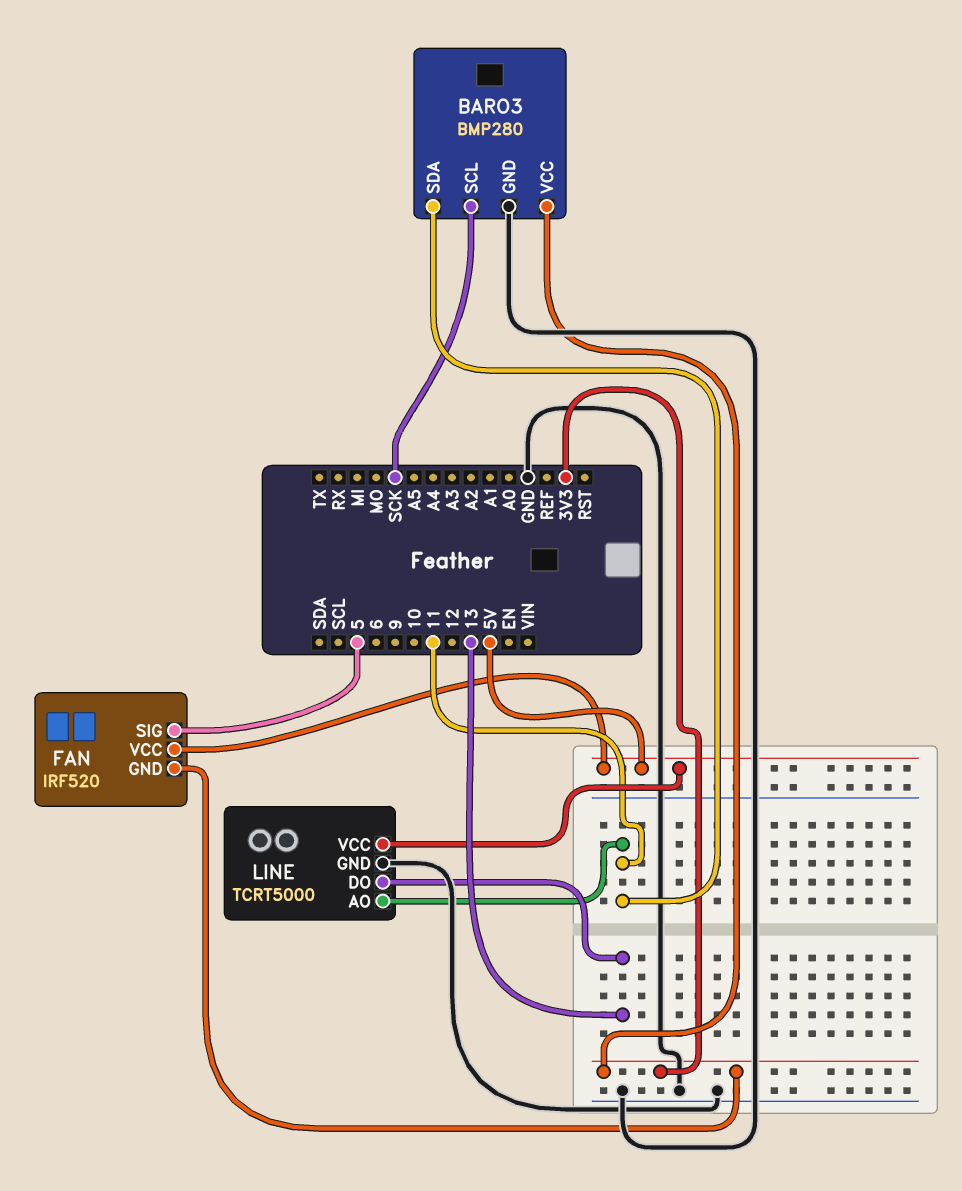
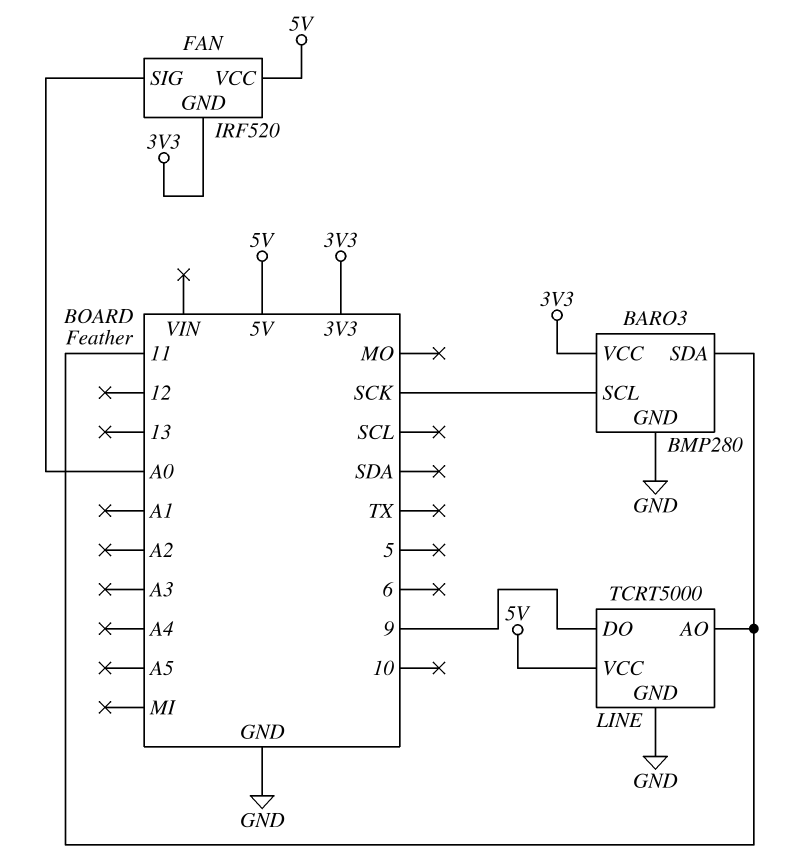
FAN pin SIG: 5 -> A0
LINE pin DO: 13 -> 9

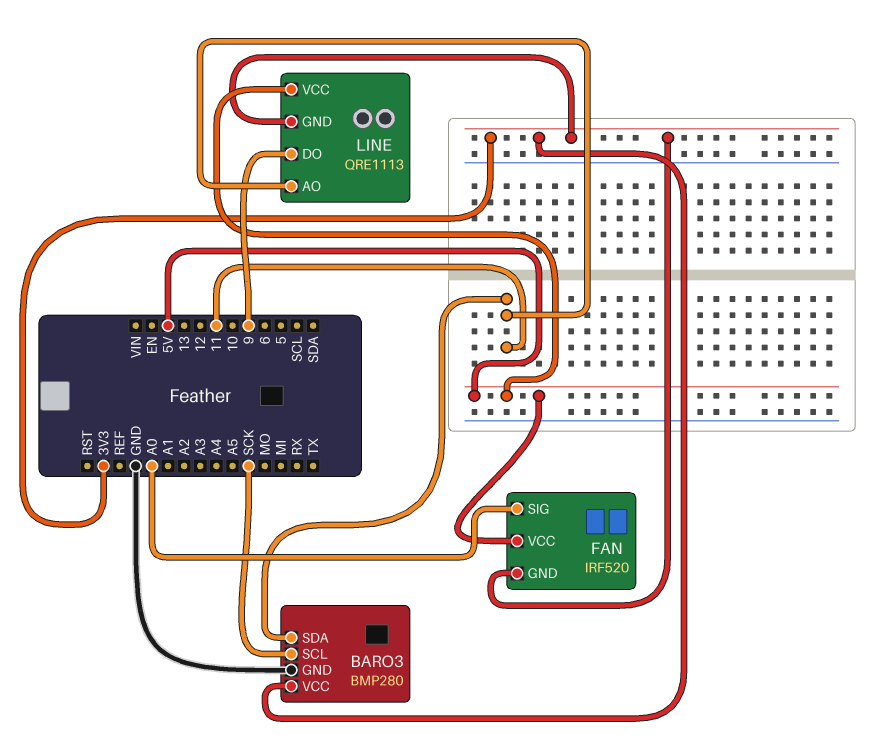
LINE: TCRT5000 -> QRE1113
LINE pin GND: GND -> 3V3

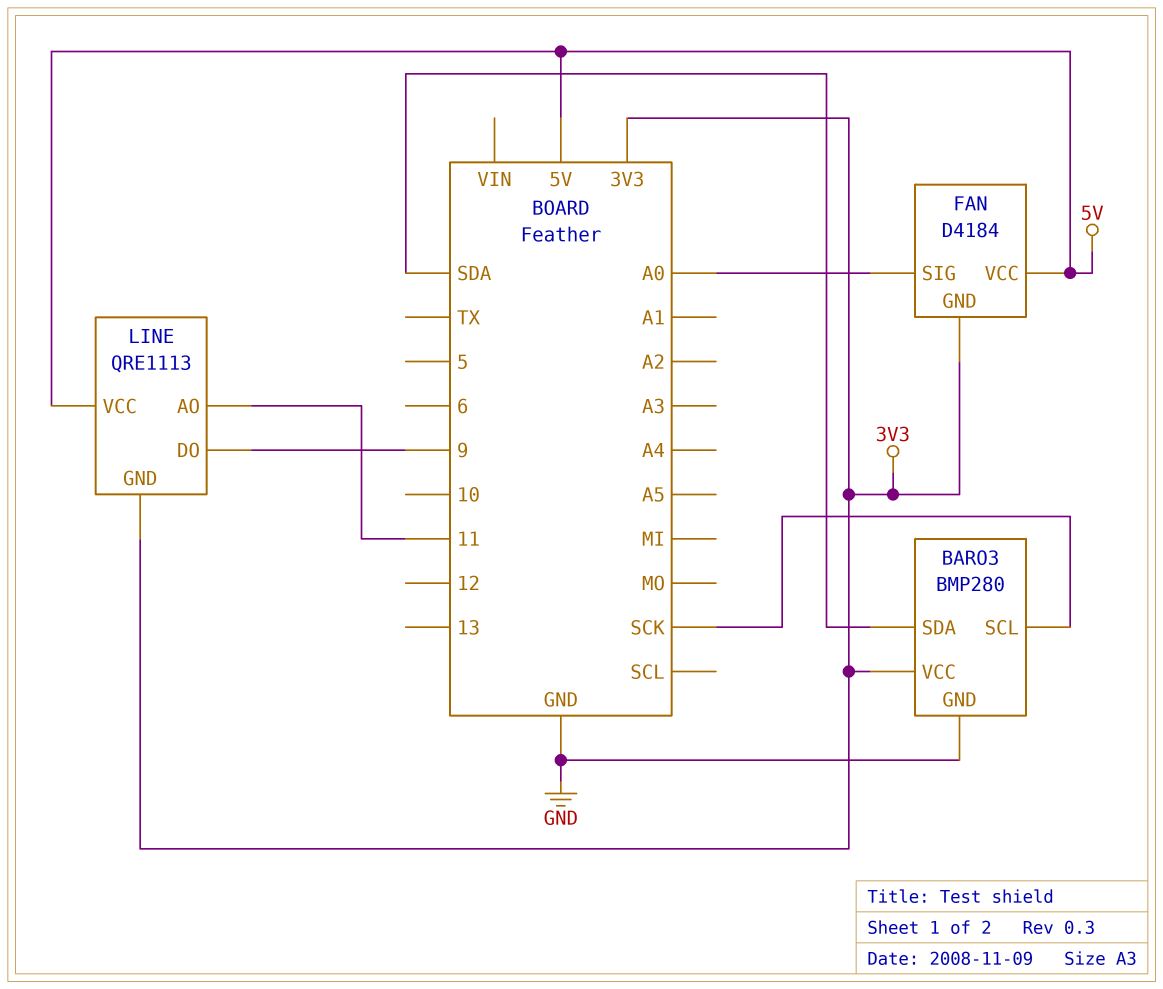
BARO3 pin SDA: 11 -> SDA
FAN: IRF520 -> D4184

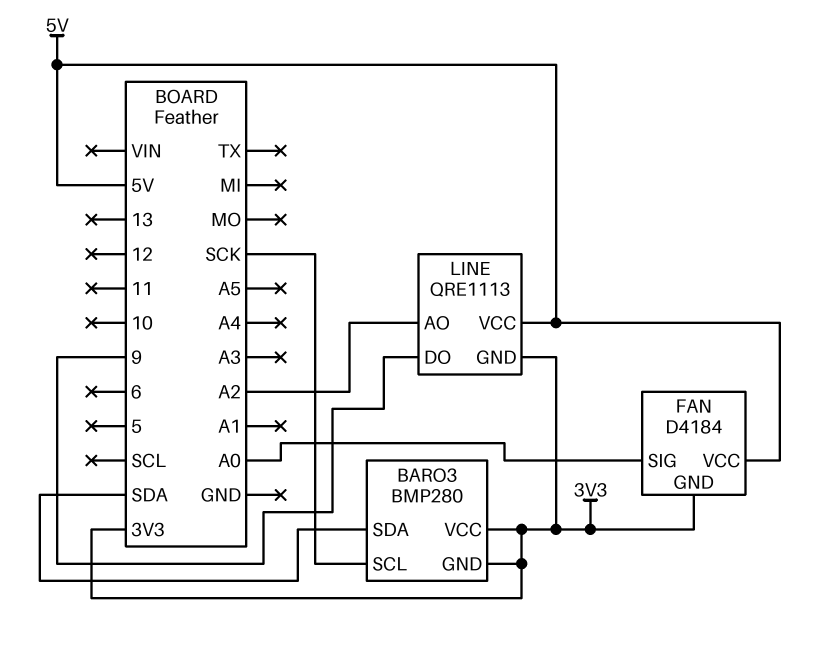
BARO3 pin GND: GND -> 3V3
LINE pin AO: 11 -> A2

